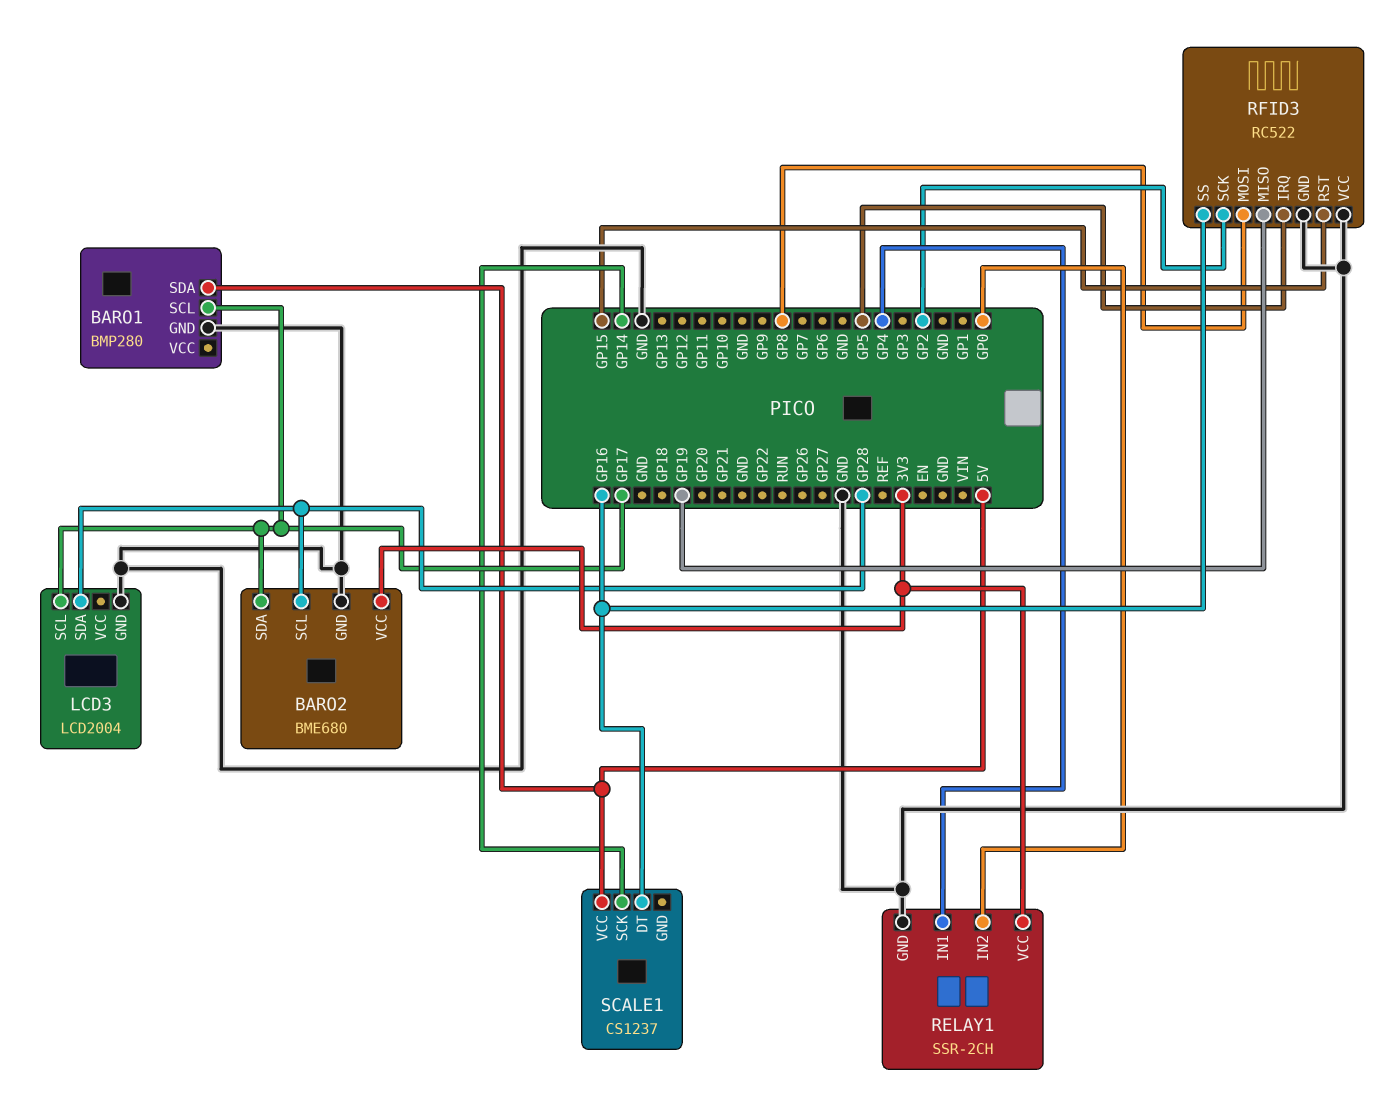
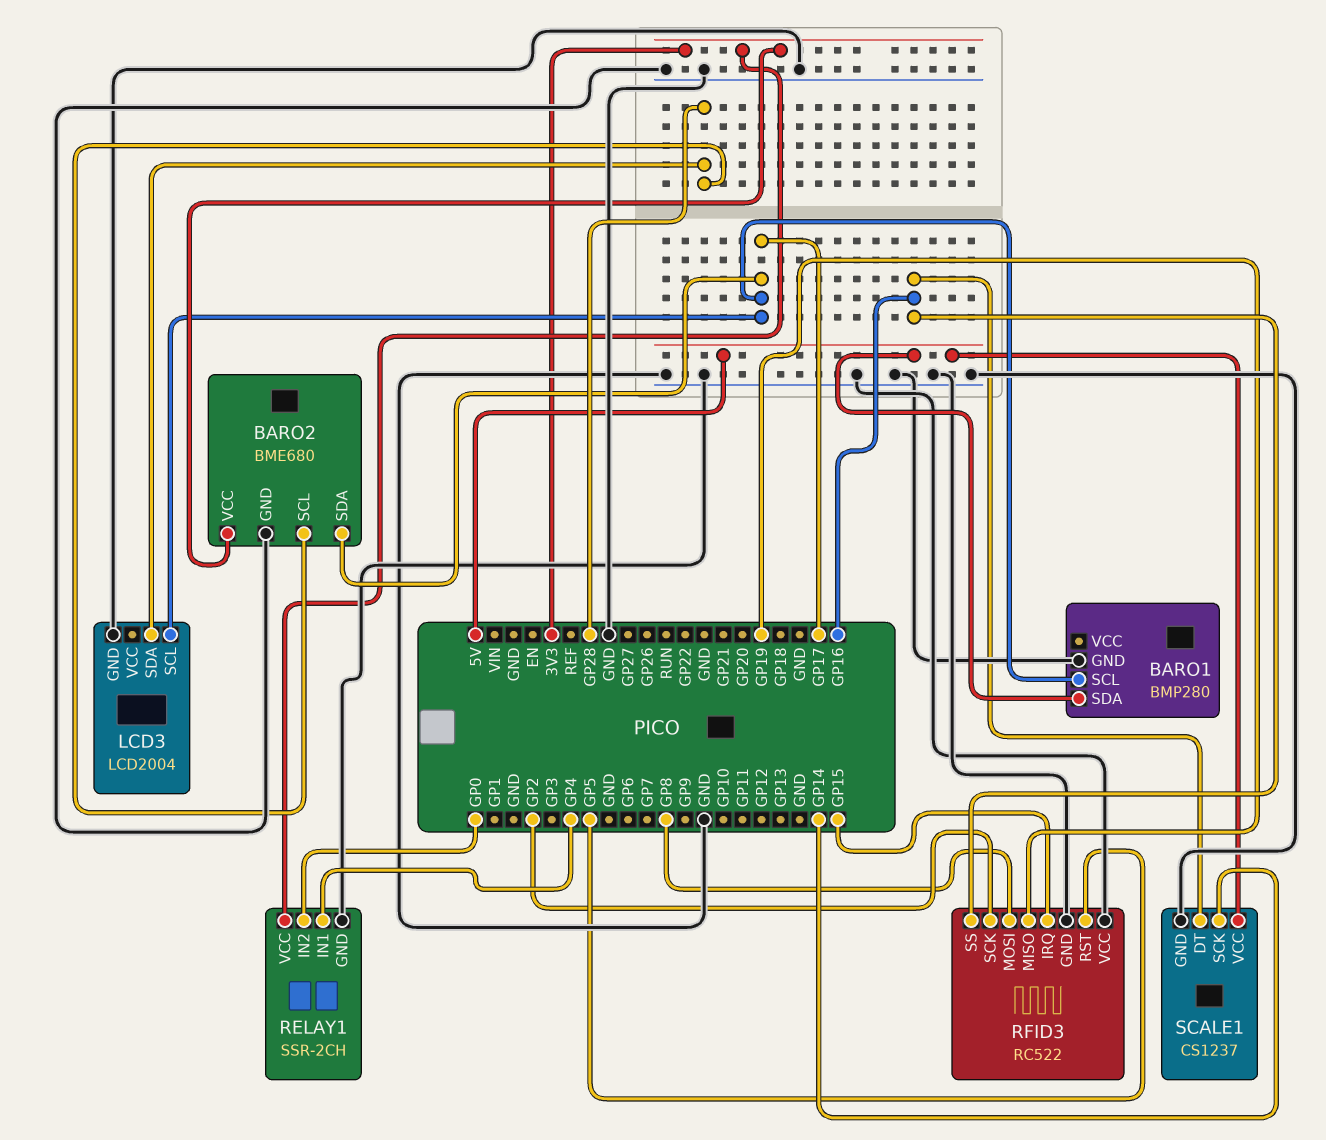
RFID3 pin IRQ: GP5 -> GP15
RFID3 pin RST: GP15 -> GP5
SCALE1 pin GND: none -> GND

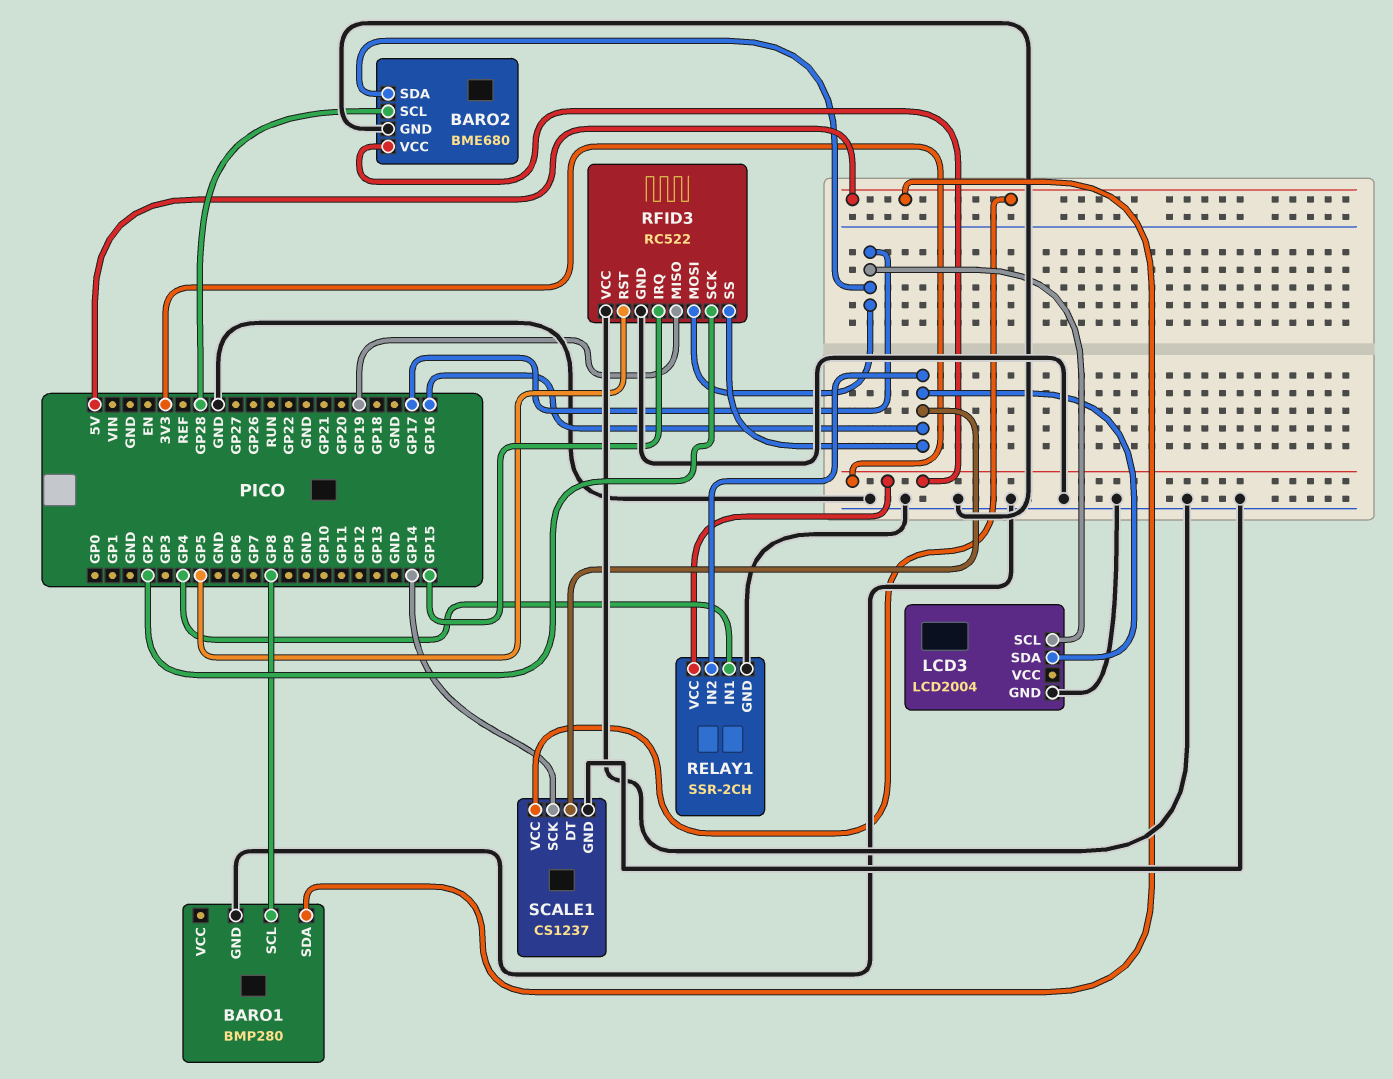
BARO1 pin SCL: GP17 -> GP8
LCD3 pin SDA: GP28 -> GP16
RELAY1 pin IN2: GP0 -> GP16
RFID3 pin MOSI: GP8 -> GP17

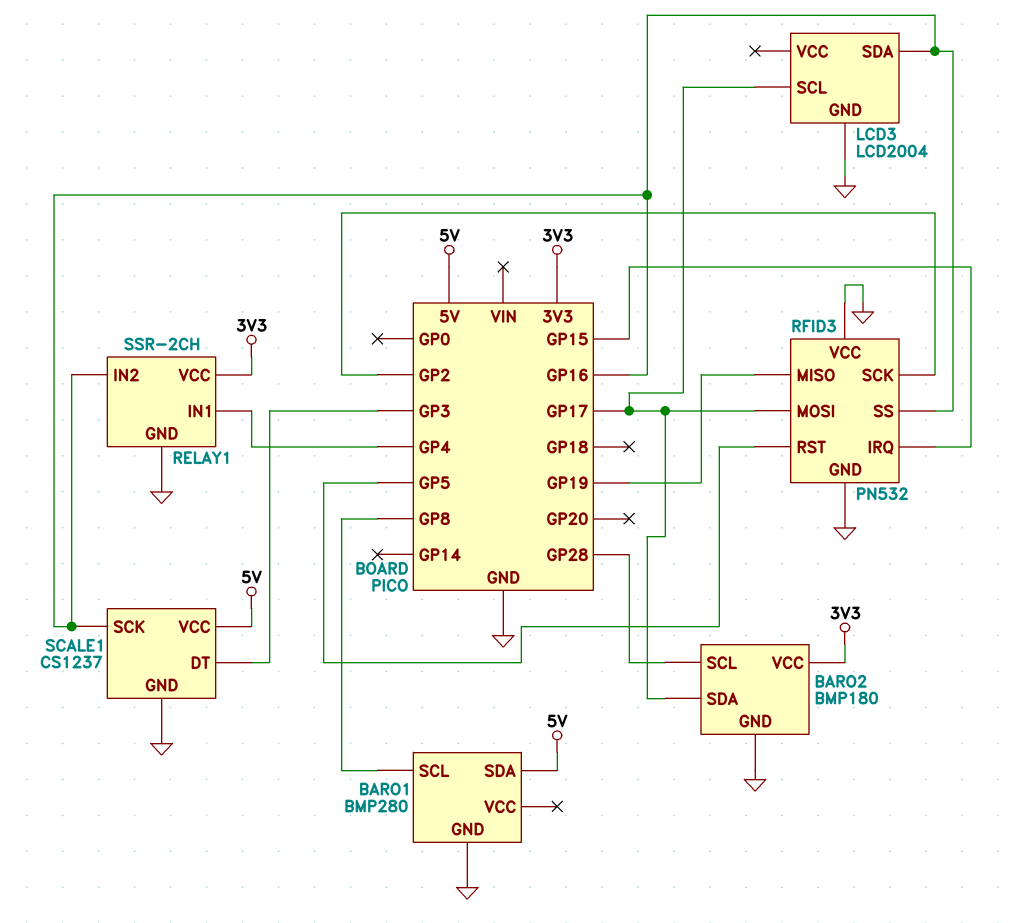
BARO2: BME680 -> BMP180
RFID3: RC522 -> PN532
SCALE1 pin DT: GP16 -> GP3
SCALE1 pin SCK: GP14 -> GP16

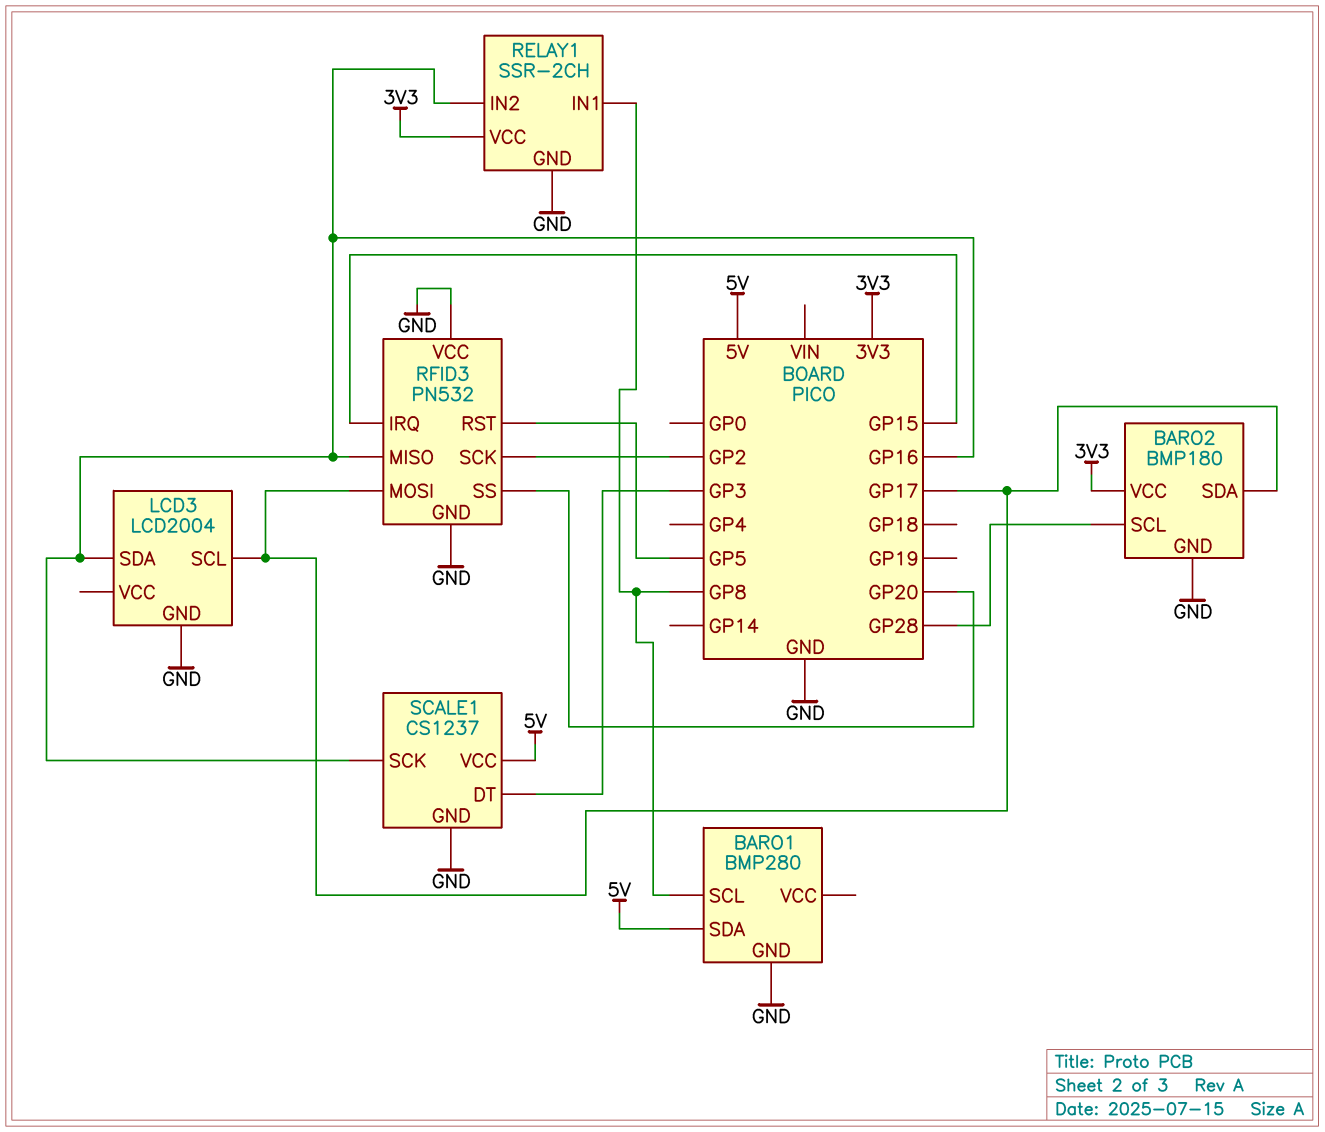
RELAY1 pin IN1: GP4 -> GP8
RFID3 pin MISO: GP19 -> GP16
RFID3 pin SS: GP16 -> GP20

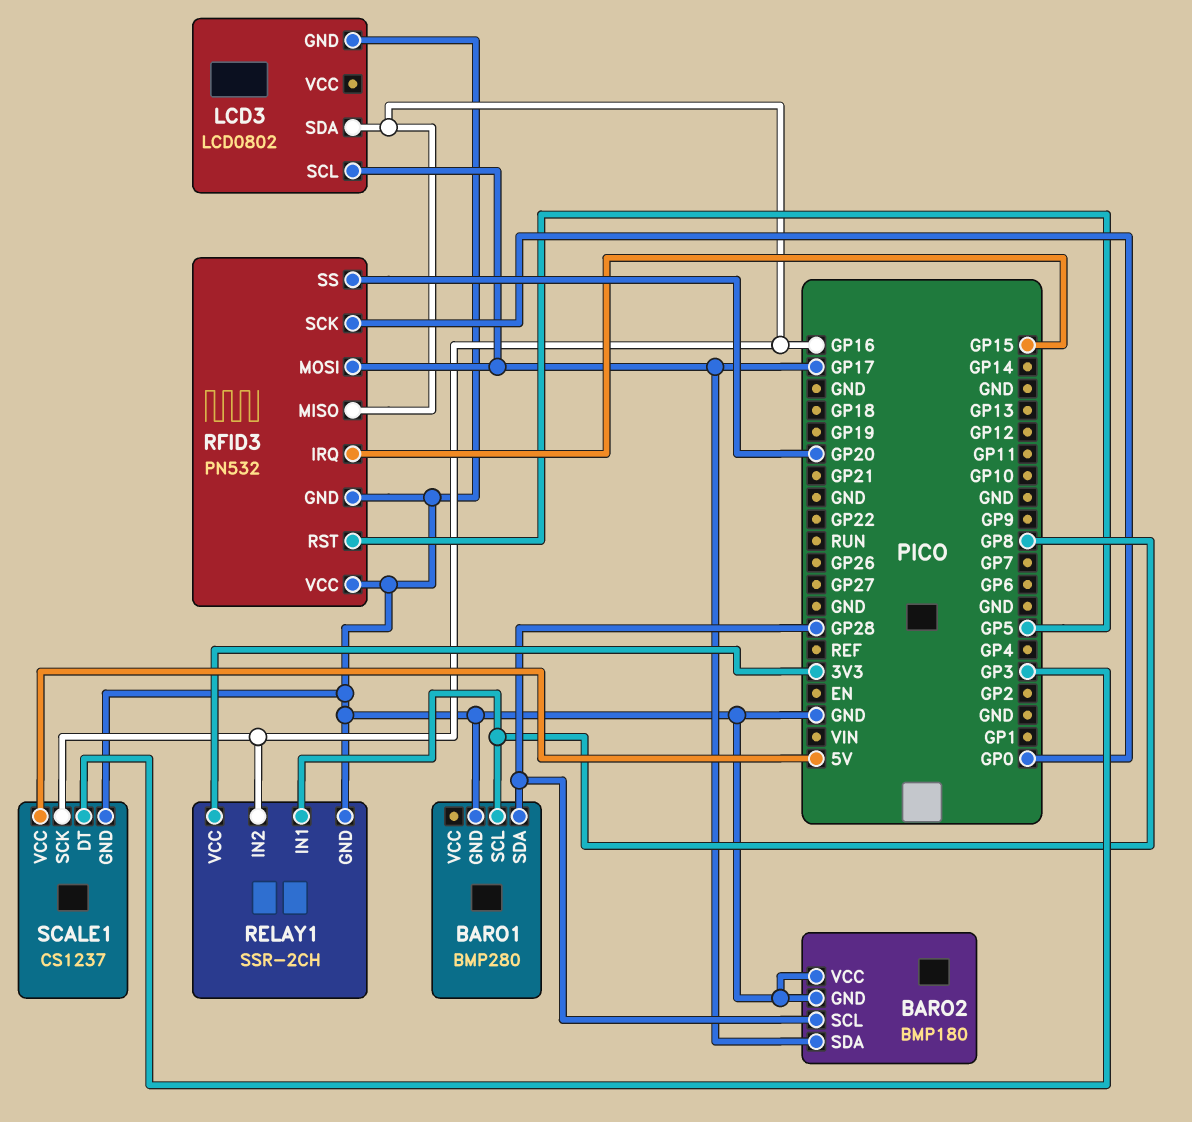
BARO1 pin SDA: 5V -> GP28
BARO2 pin VCC: 3V3 -> GND
LCD3: LCD2004 -> LCD0802
RFID3 pin SCK: GP2 -> GP0

